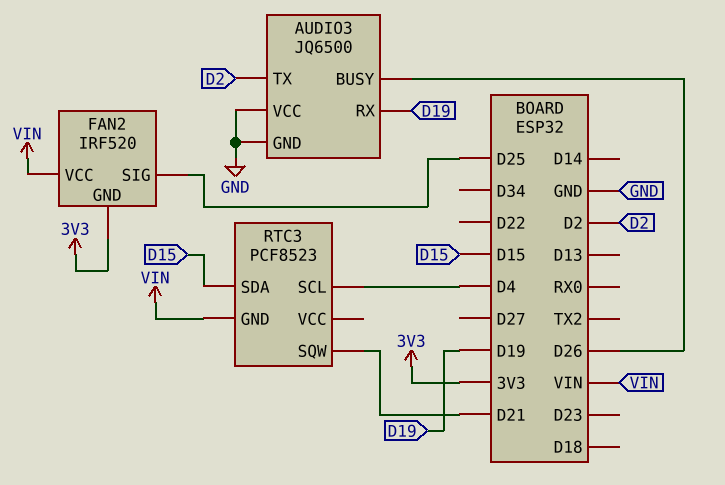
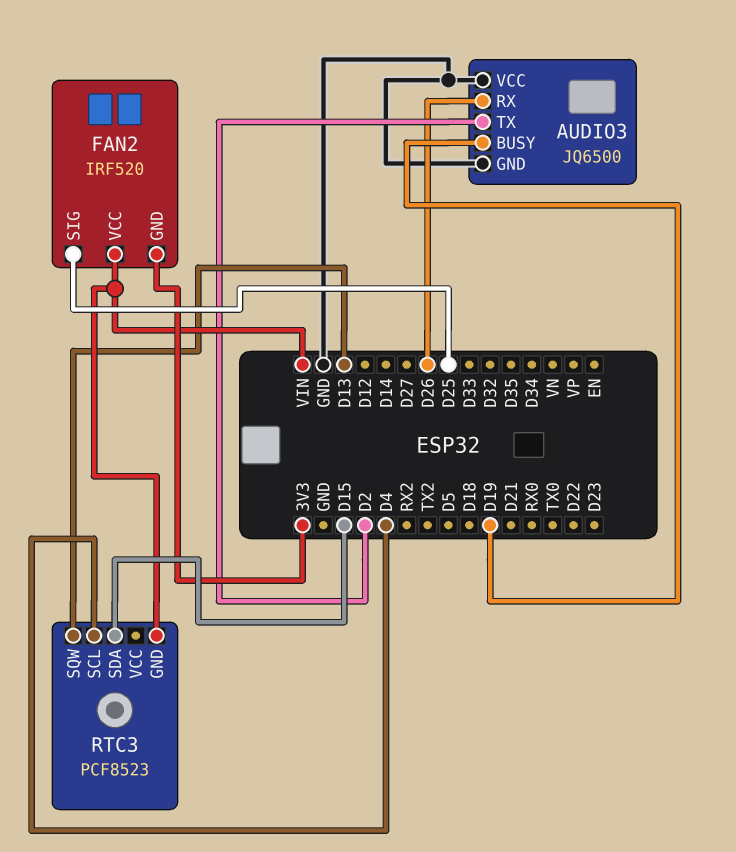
AUDIO3 pin BUSY: D26 -> D19
AUDIO3 pin RX: D19 -> D26
RTC3 pin SQW: D21 -> D13

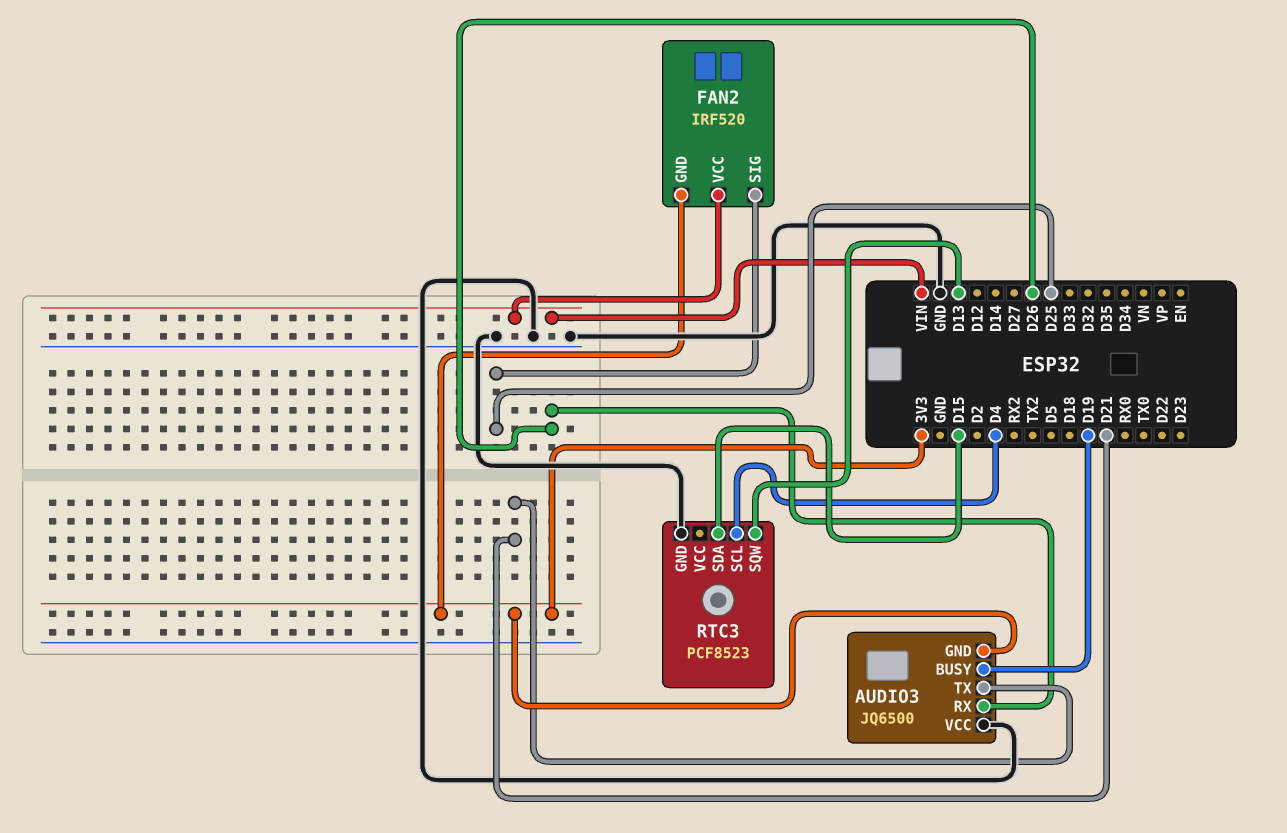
AUDIO3 pin GND: GND -> 3V3
AUDIO3 pin TX: D2 -> D21
RTC3 pin GND: VIN -> GND

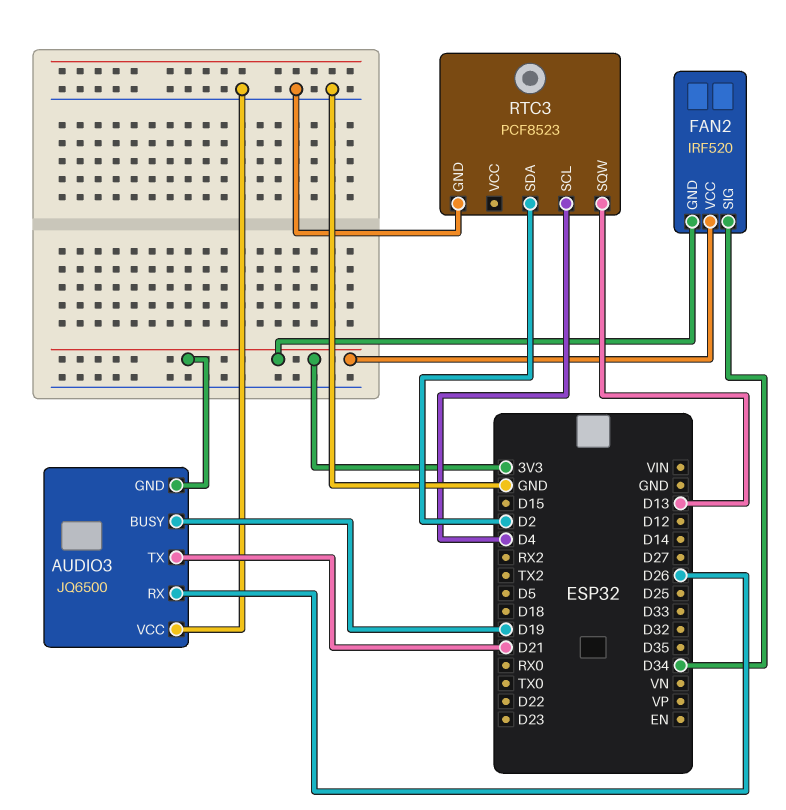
FAN2 pin SIG: D25 -> D34
FAN2 pin VCC: VIN -> 3V3
RTC3 pin SDA: D15 -> D2

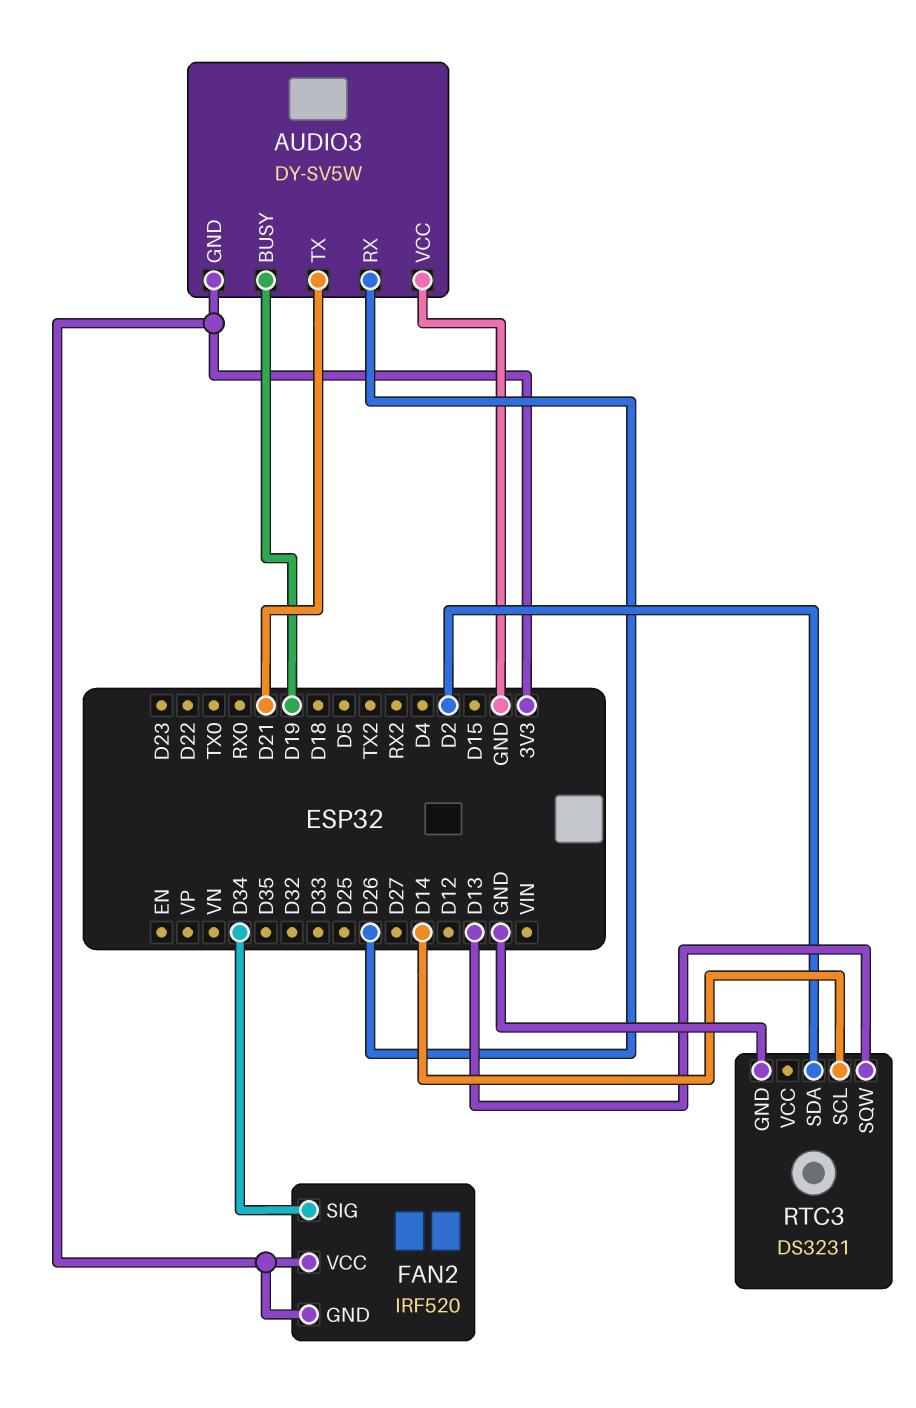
AUDIO3: JQ6500 -> DY-SV5W
RTC3: PCF8523 -> DS3231
RTC3 pin SCL: D4 -> D14

